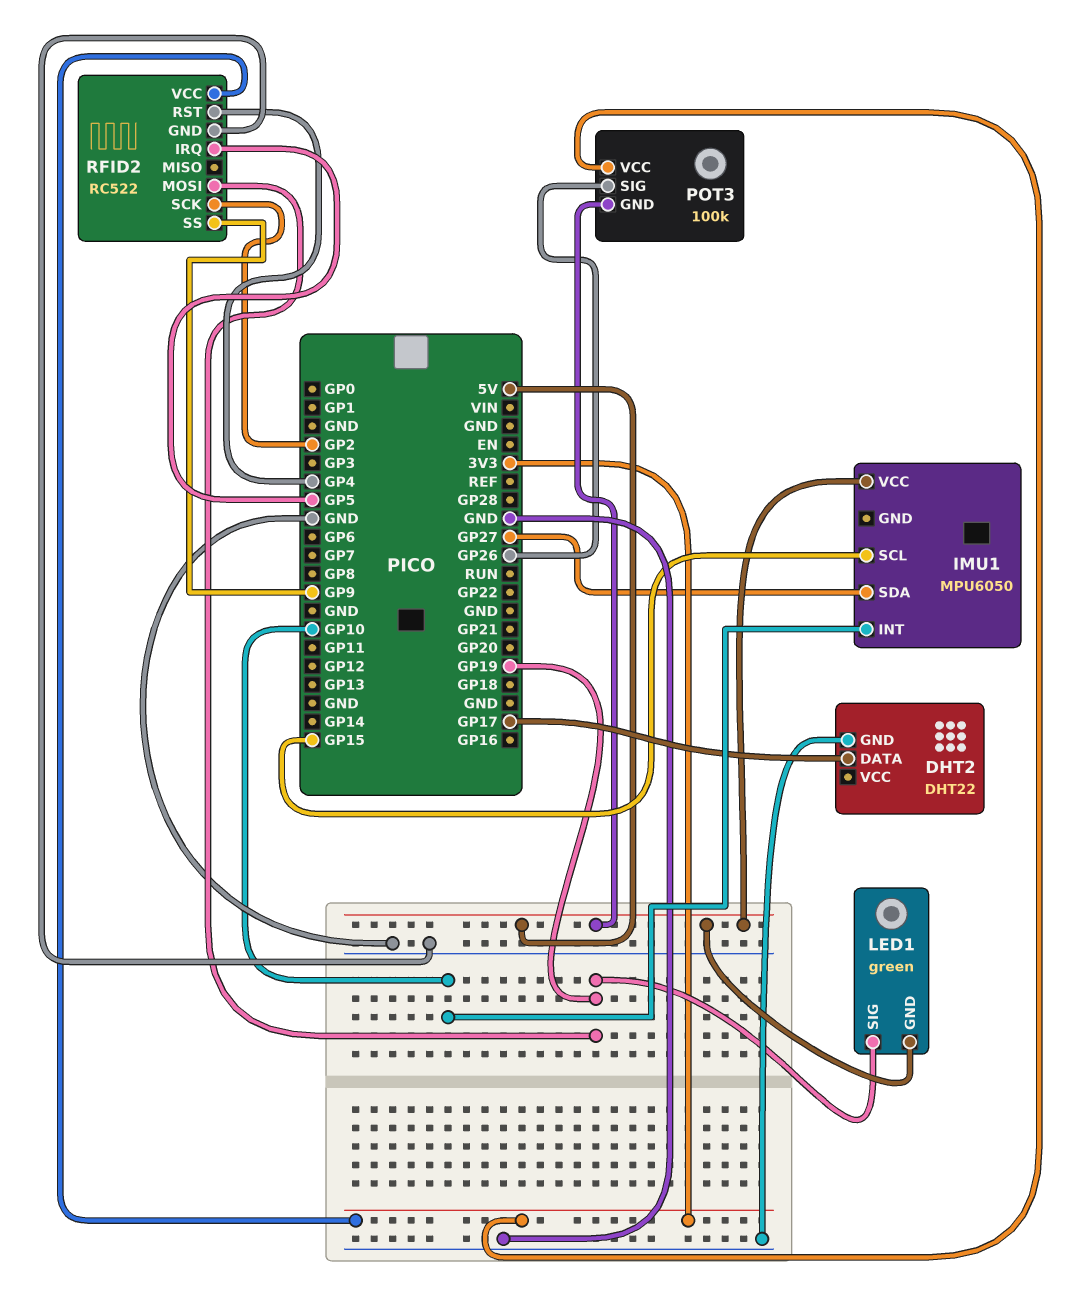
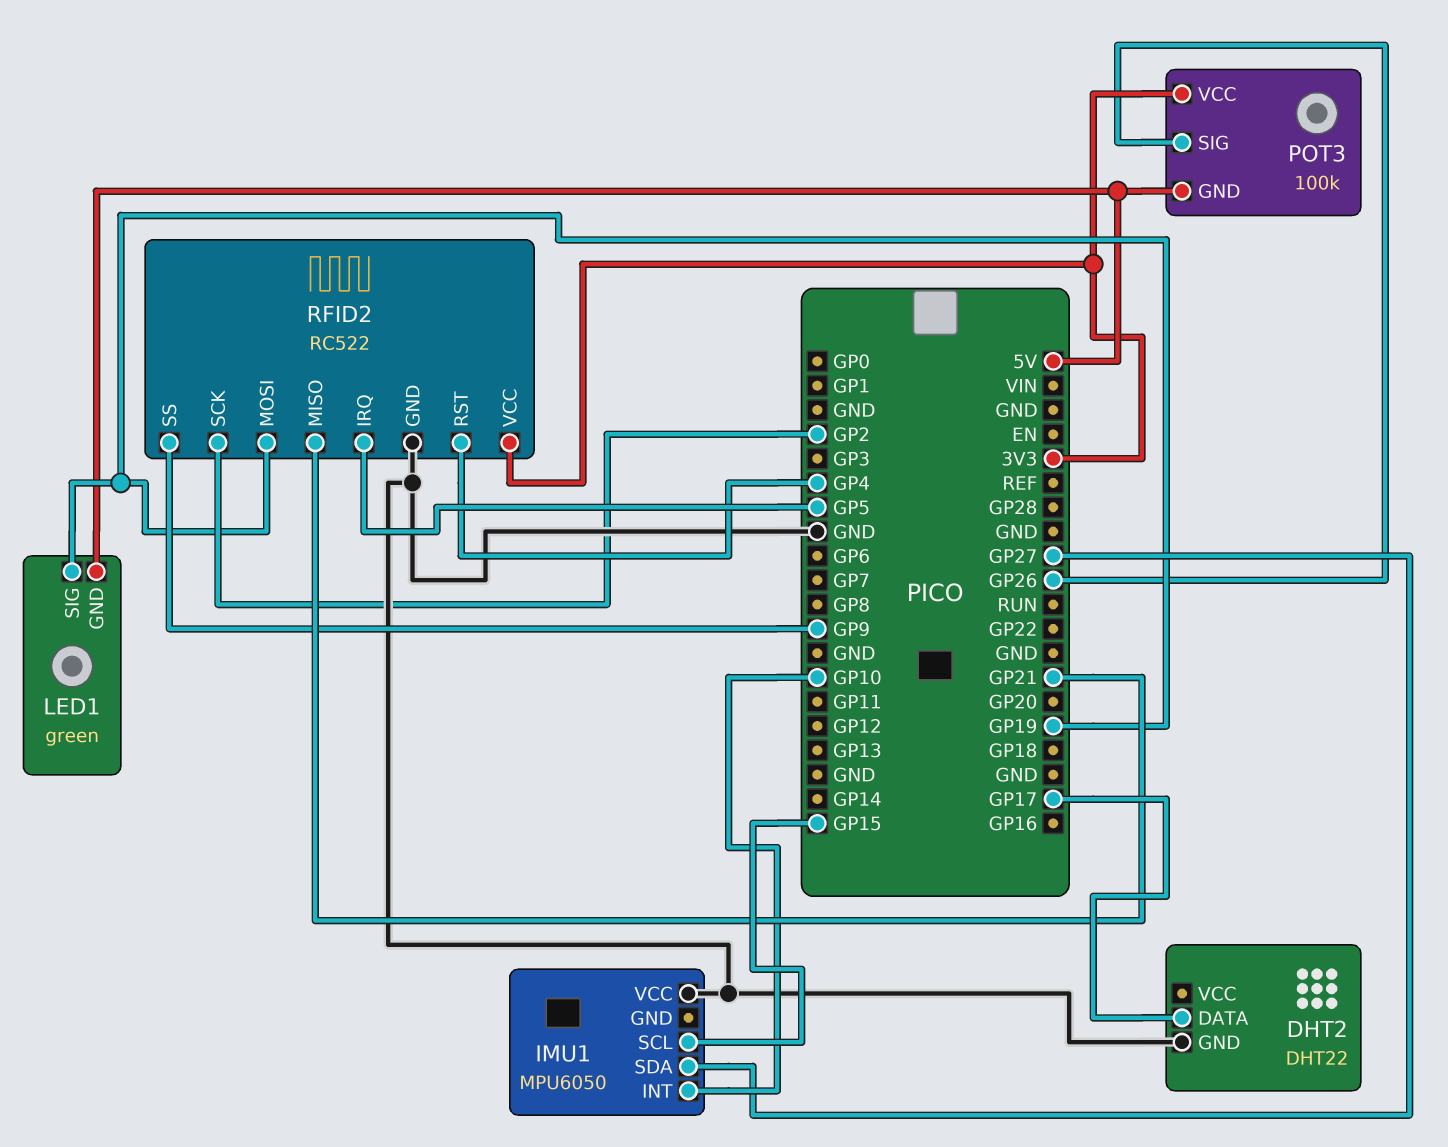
IMU1 pin VCC: 5V -> GND
RFID2 pin MISO: none -> GP21

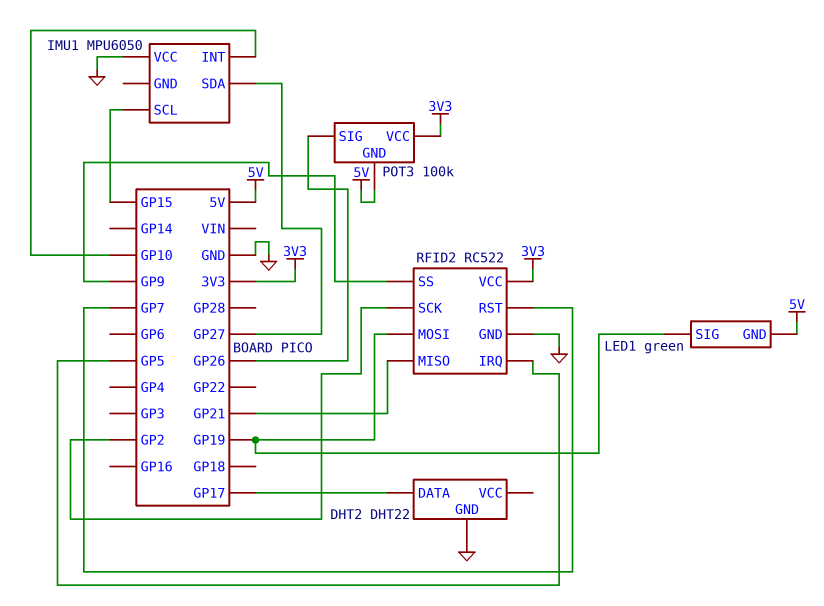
RFID2 pin RST: GP4 -> GP7

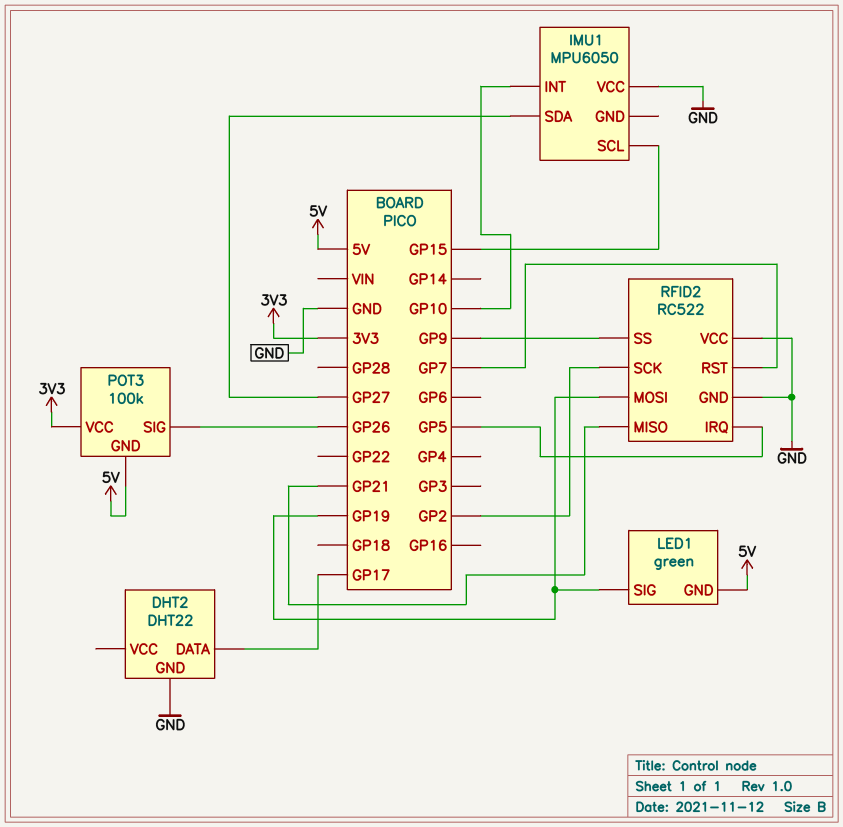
RFID2 pin VCC: 3V3 -> GND

